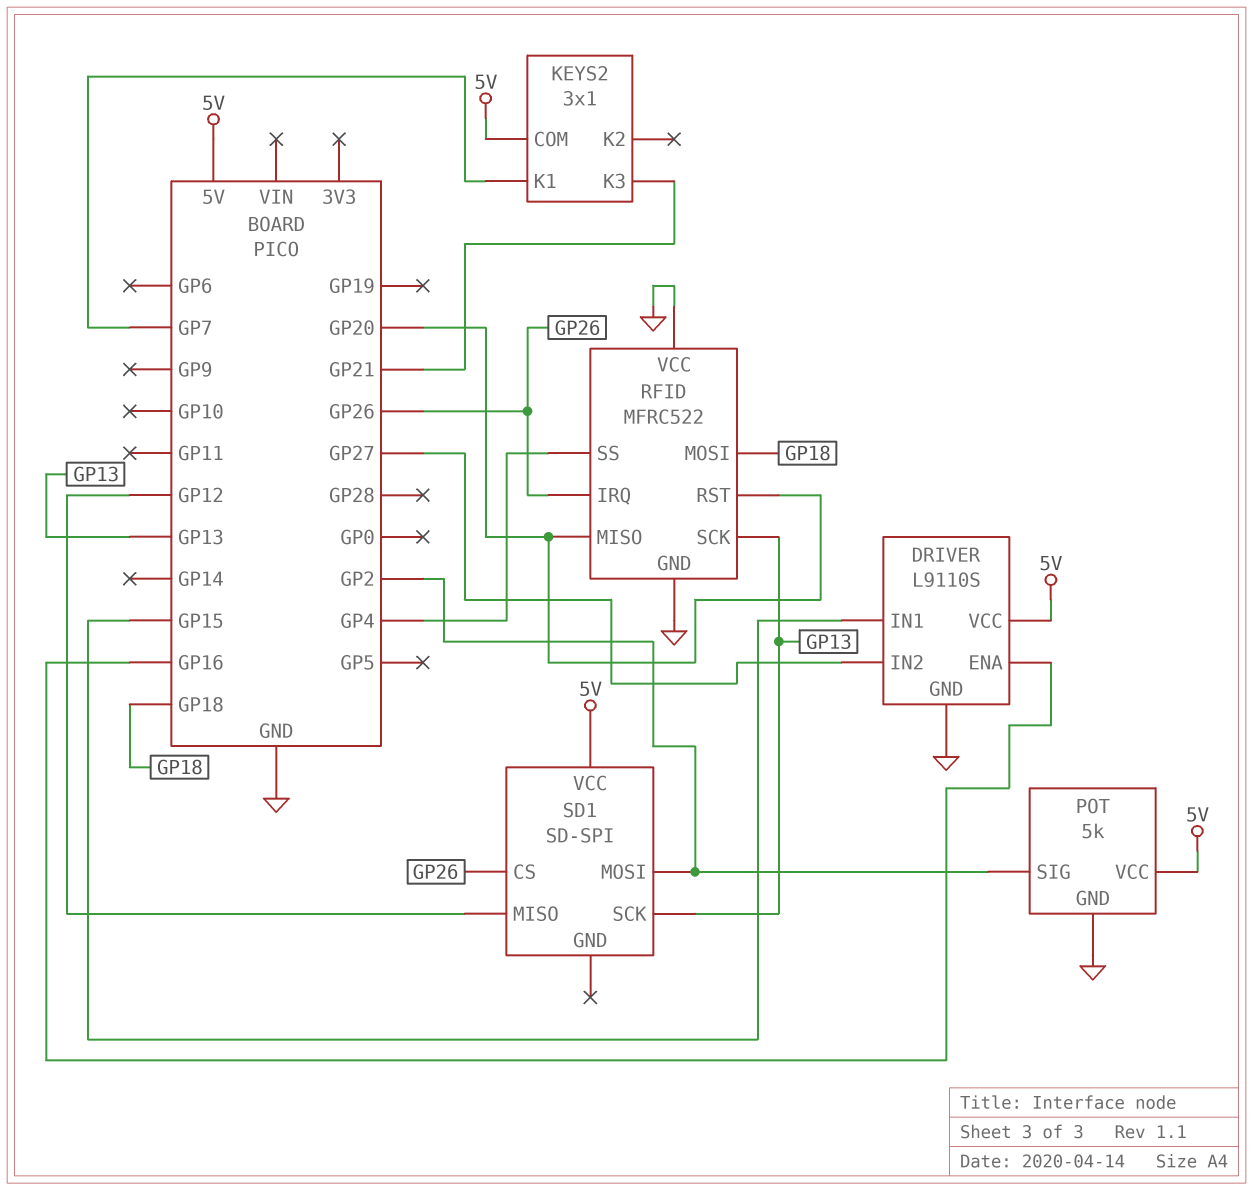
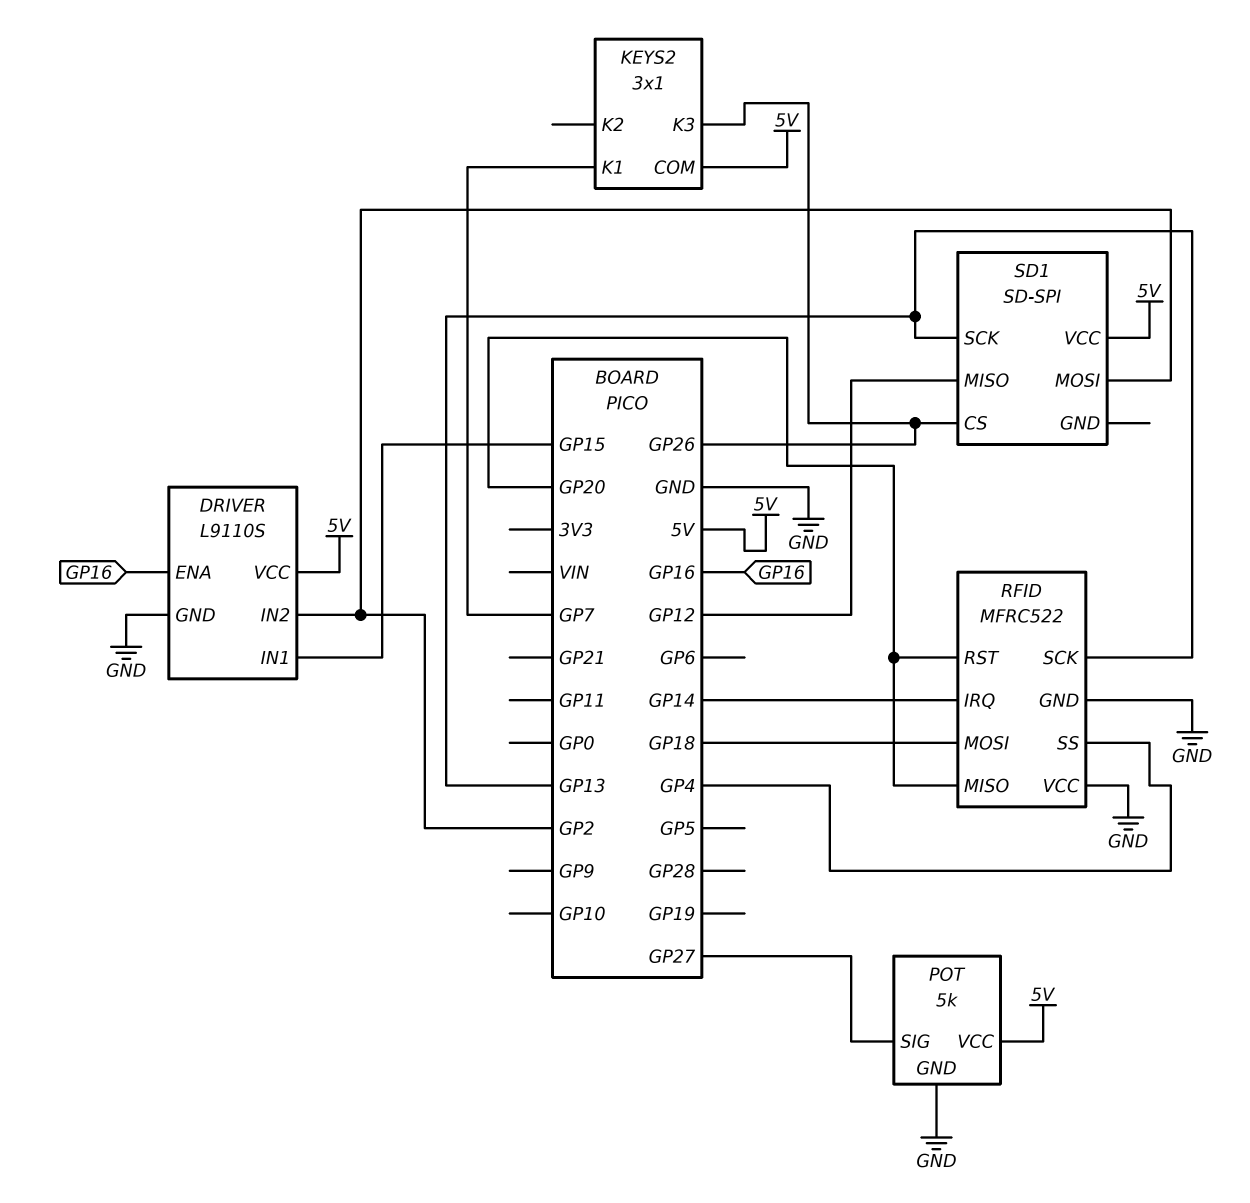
DRIVER pin IN2: GP27 -> GP2
KEYS2 pin K3: GP21 -> GP26
POT pin SIG: GP2 -> GP27
RFID pin IRQ: GP26 -> GP14

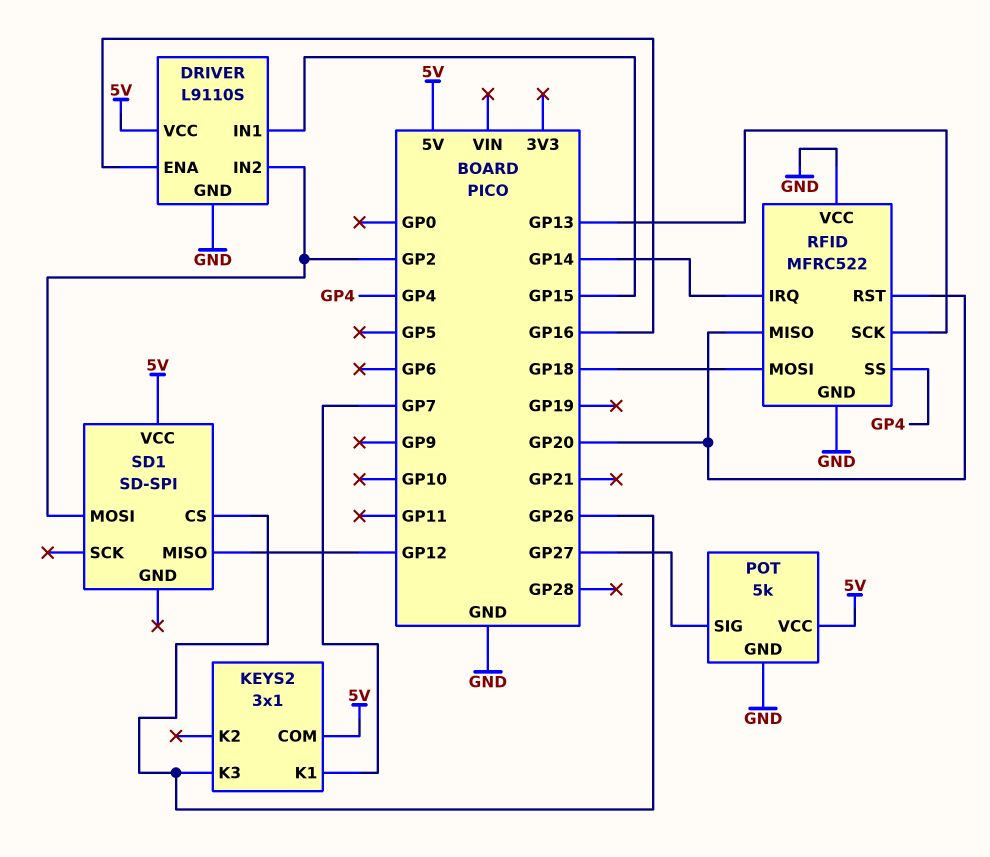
SD1 pin SCK: GP13 -> none

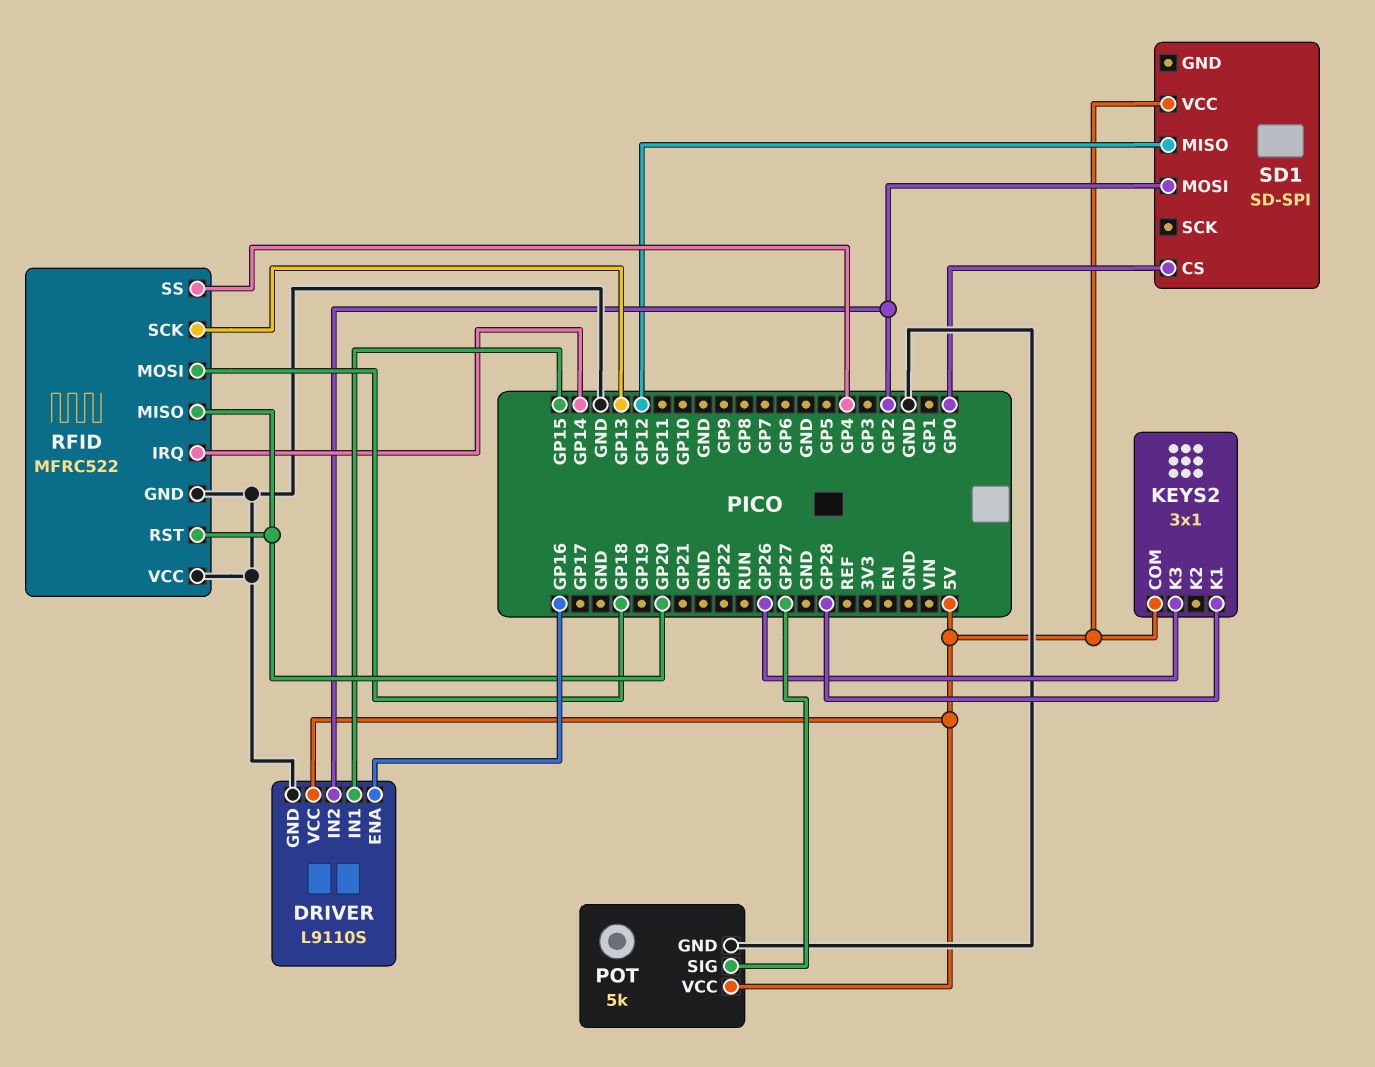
KEYS2 pin K1: GP7 -> GP28
SD1 pin CS: GP26 -> GP0

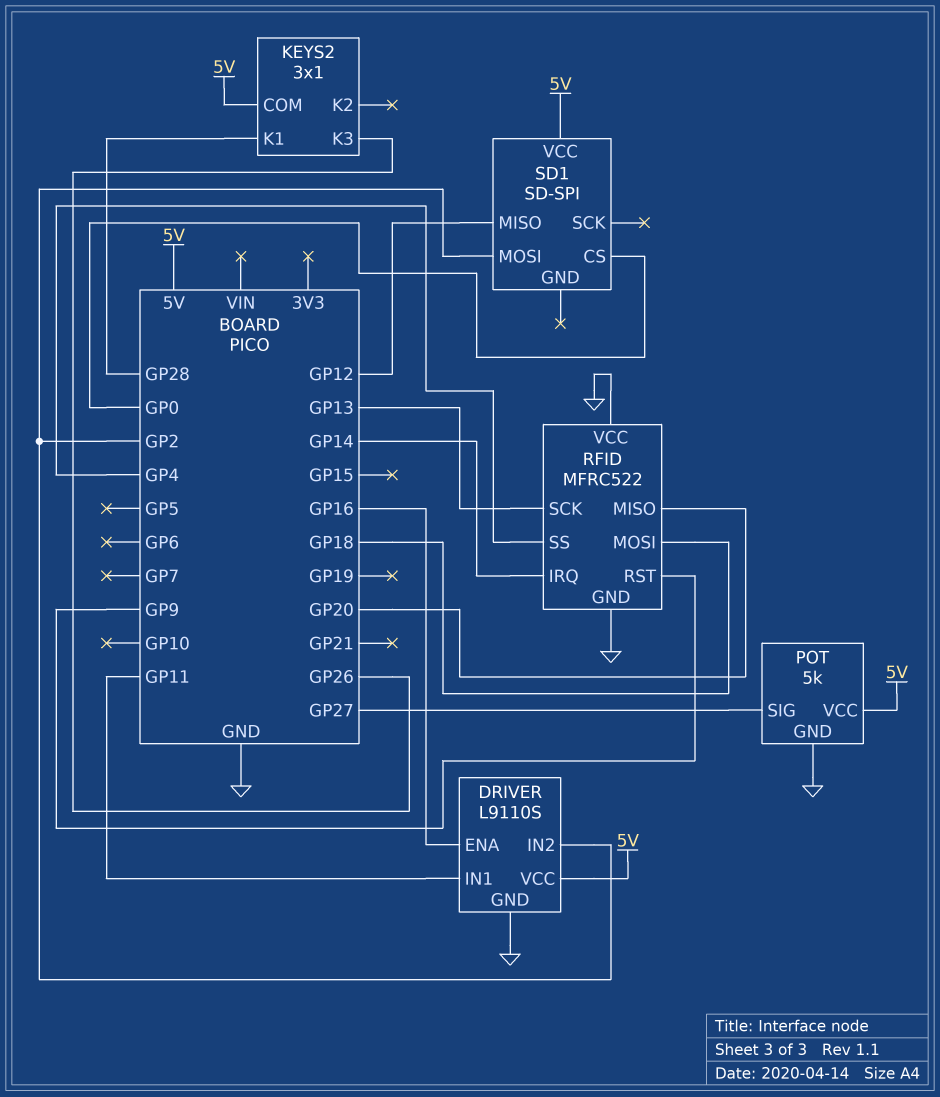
DRIVER pin IN1: GP15 -> GP11
RFID pin RST: GP20 -> GP9

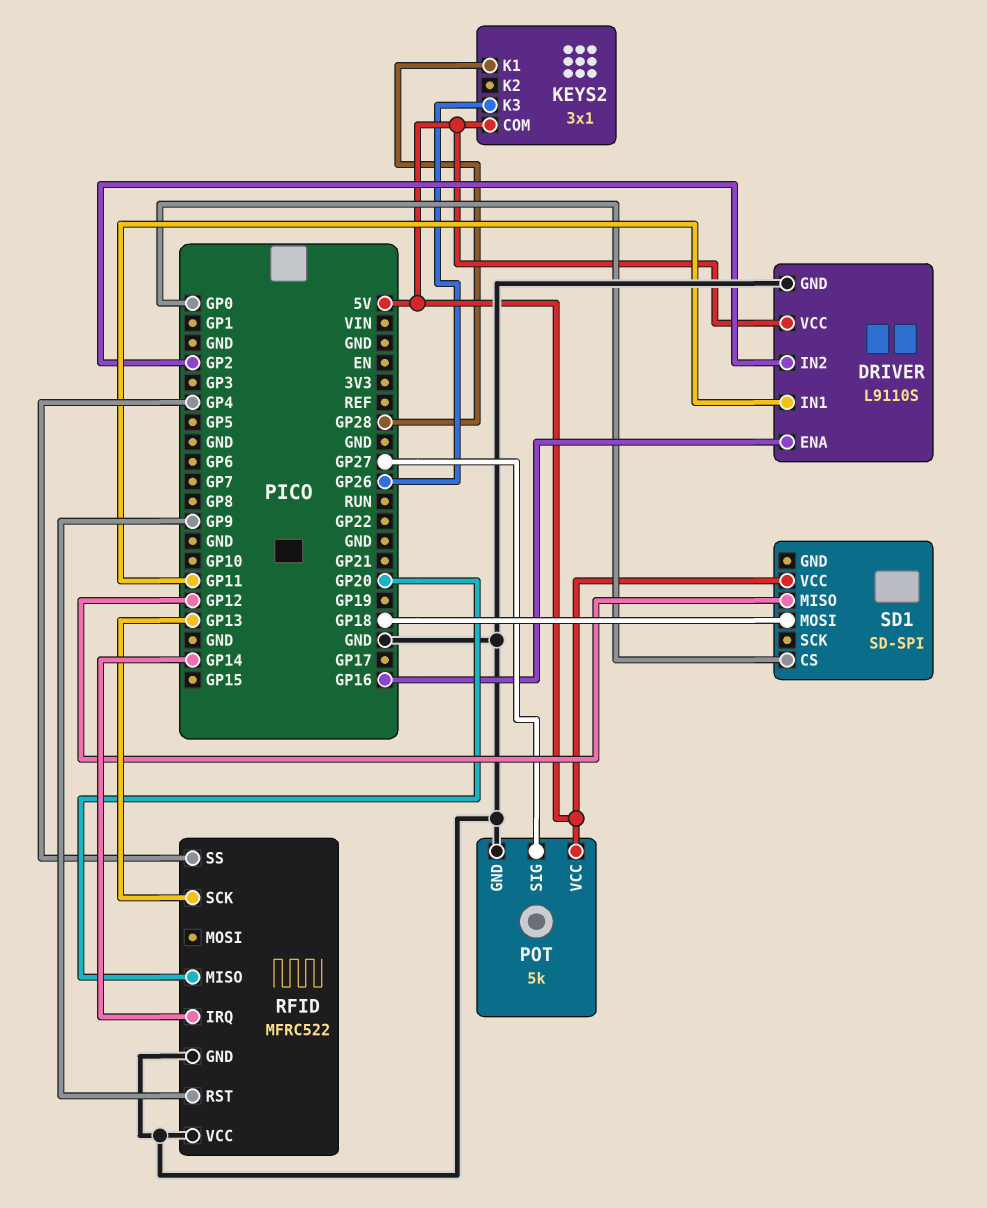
RFID pin MOSI: GP18 -> none
SD1 pin MOSI: GP2 -> GP18

